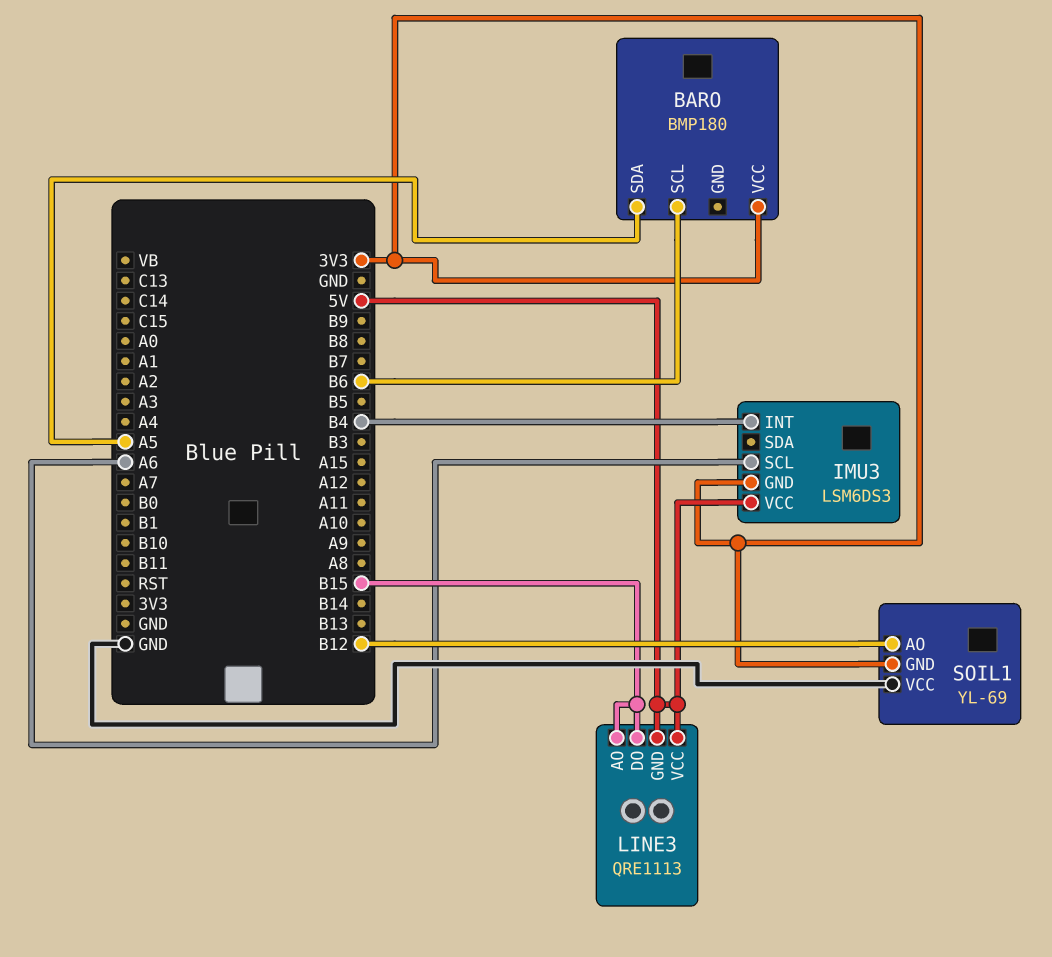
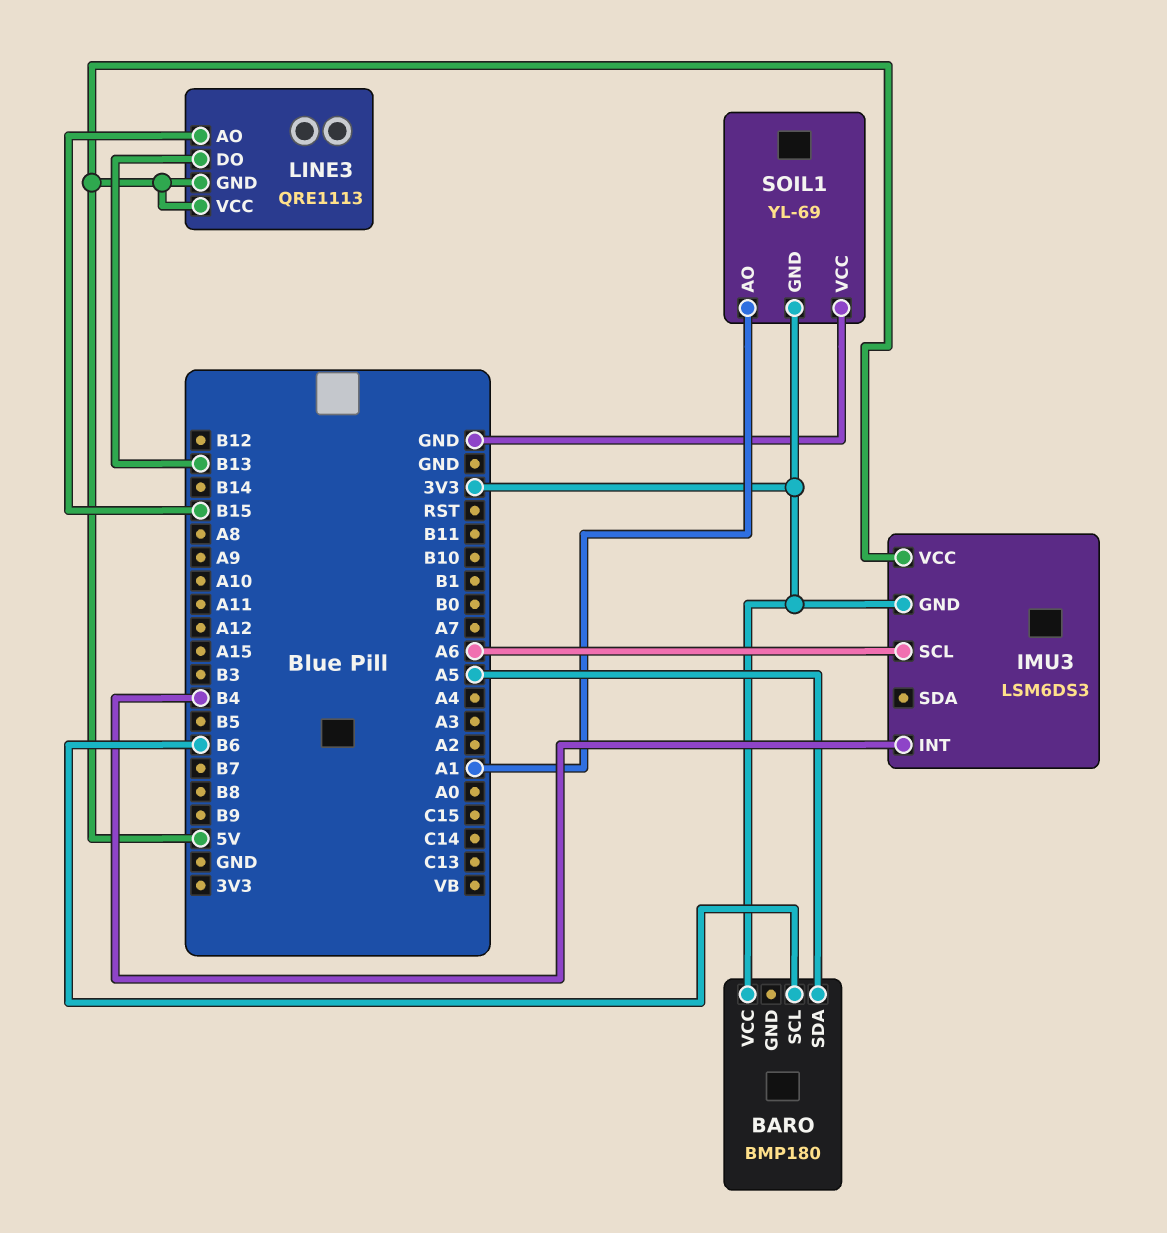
LINE3 pin DO: B15 -> B13
SOIL1 pin AO: B12 -> A1

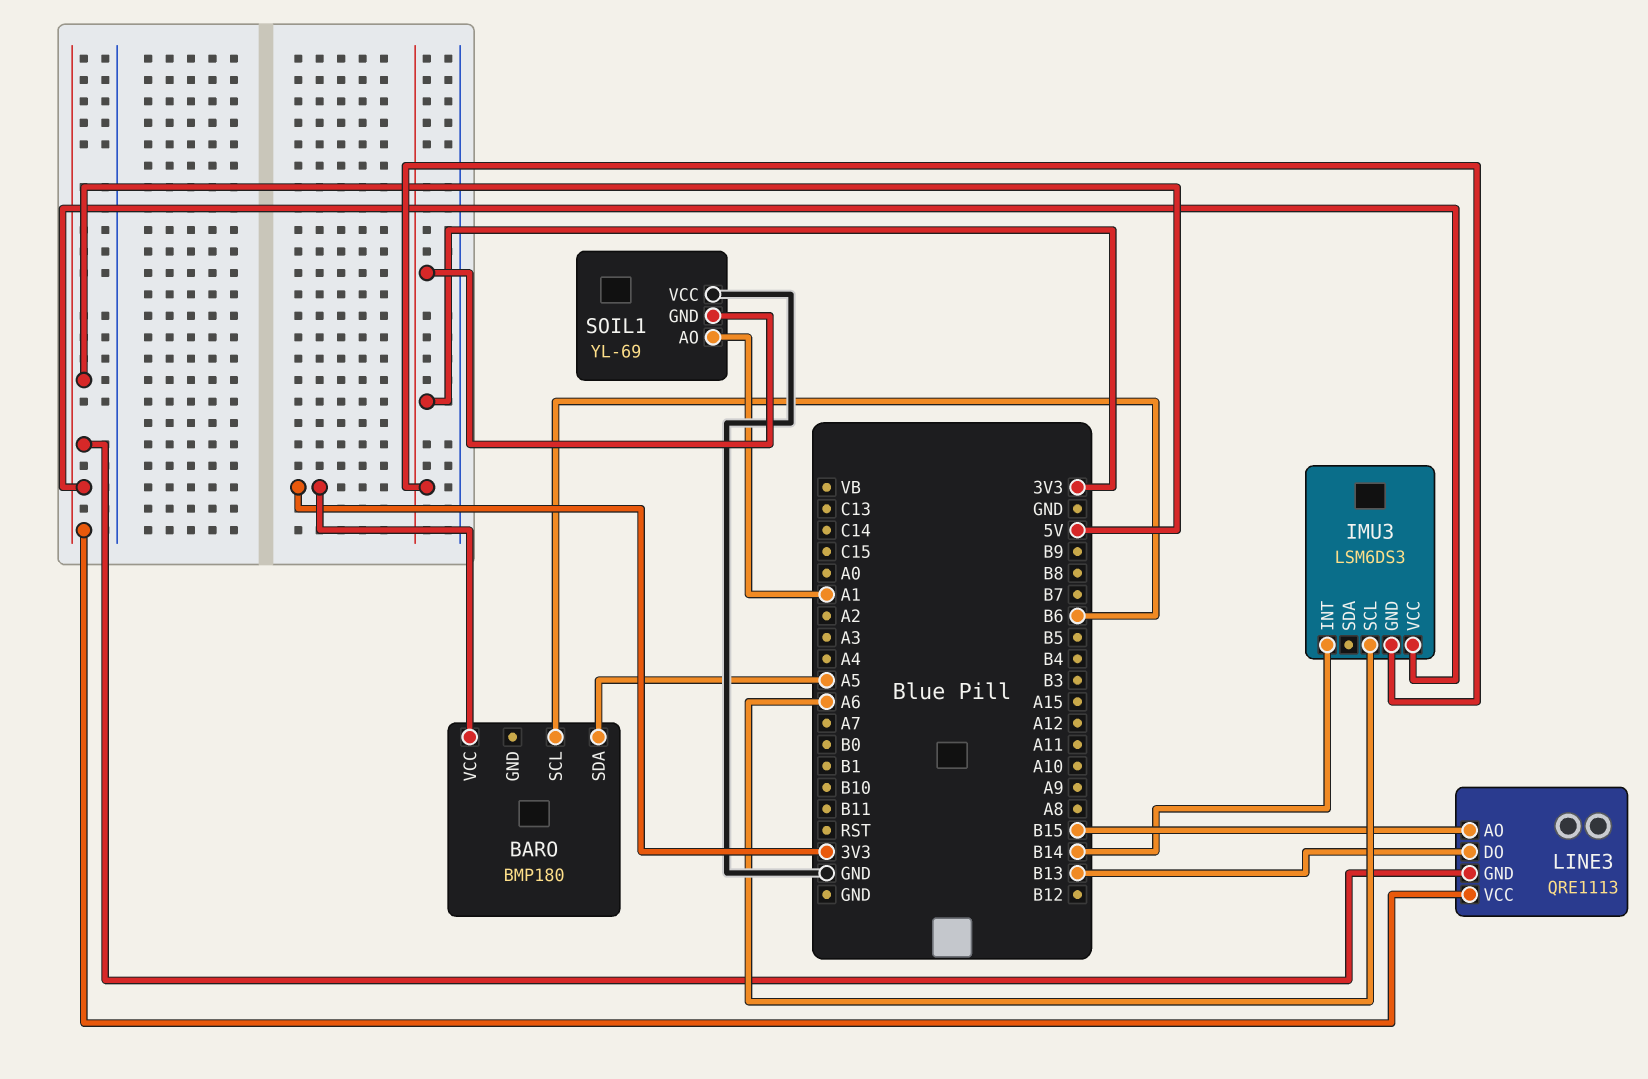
IMU3 pin INT: B4 -> B14

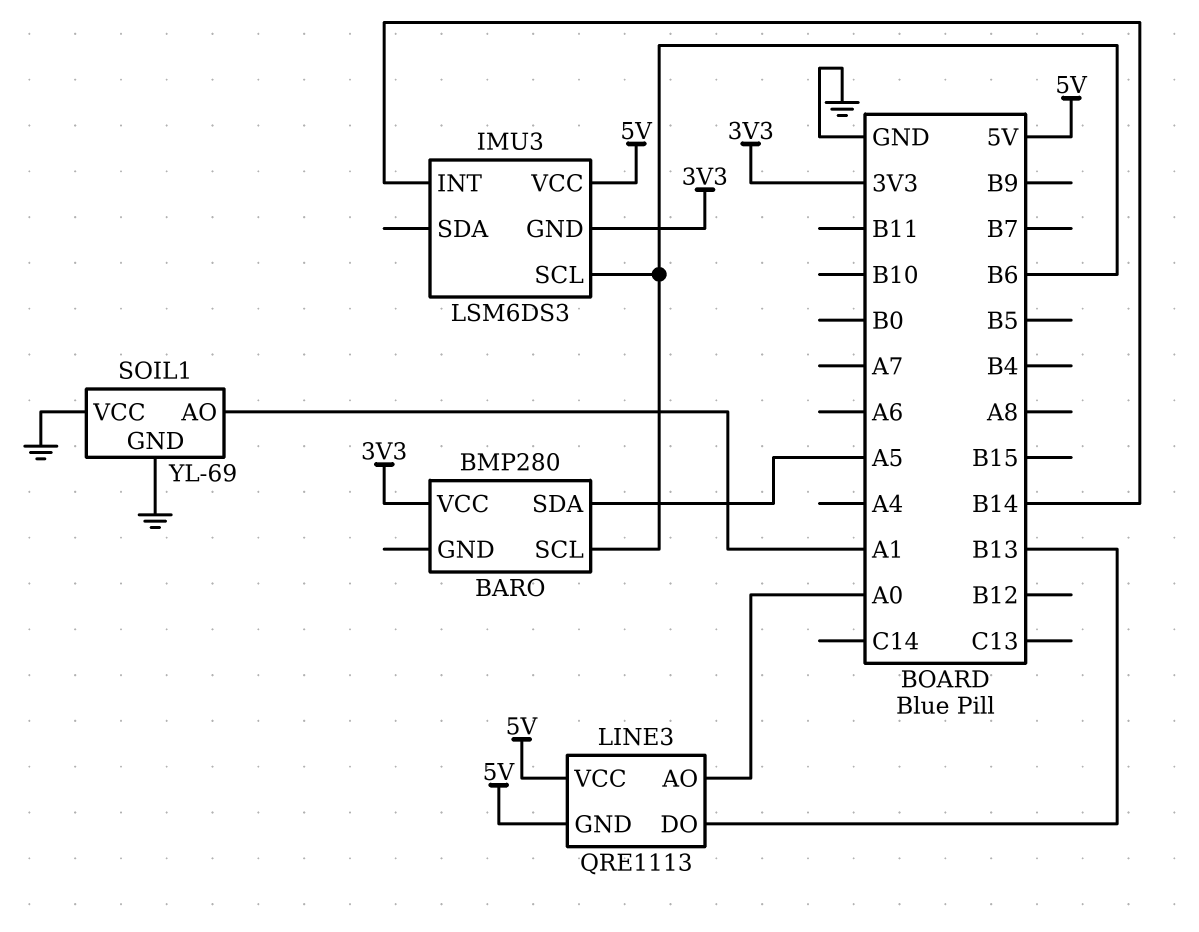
BARO: BMP180 -> BMP280
IMU3 pin SCL: A6 -> B6
LINE3 pin AO: B15 -> A0
SOIL1 pin GND: 3V3 -> GND

